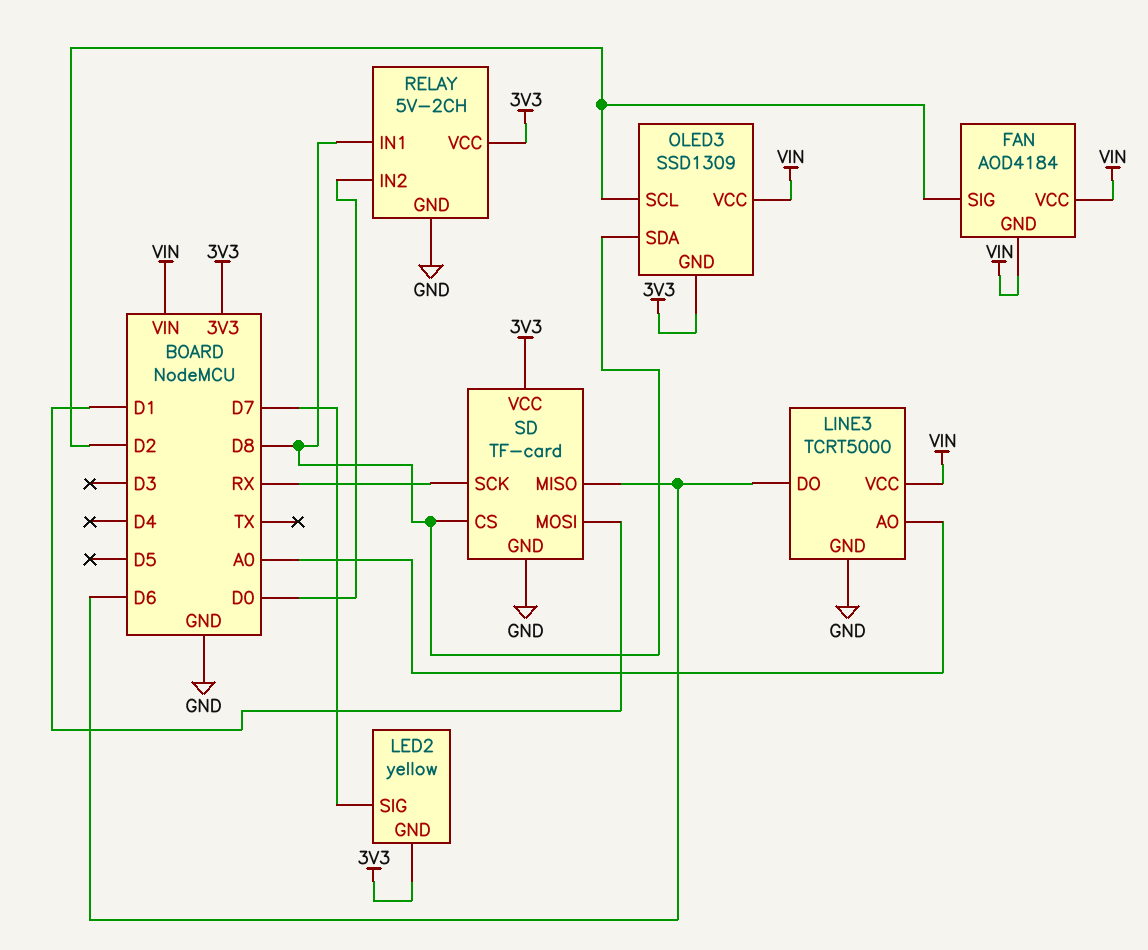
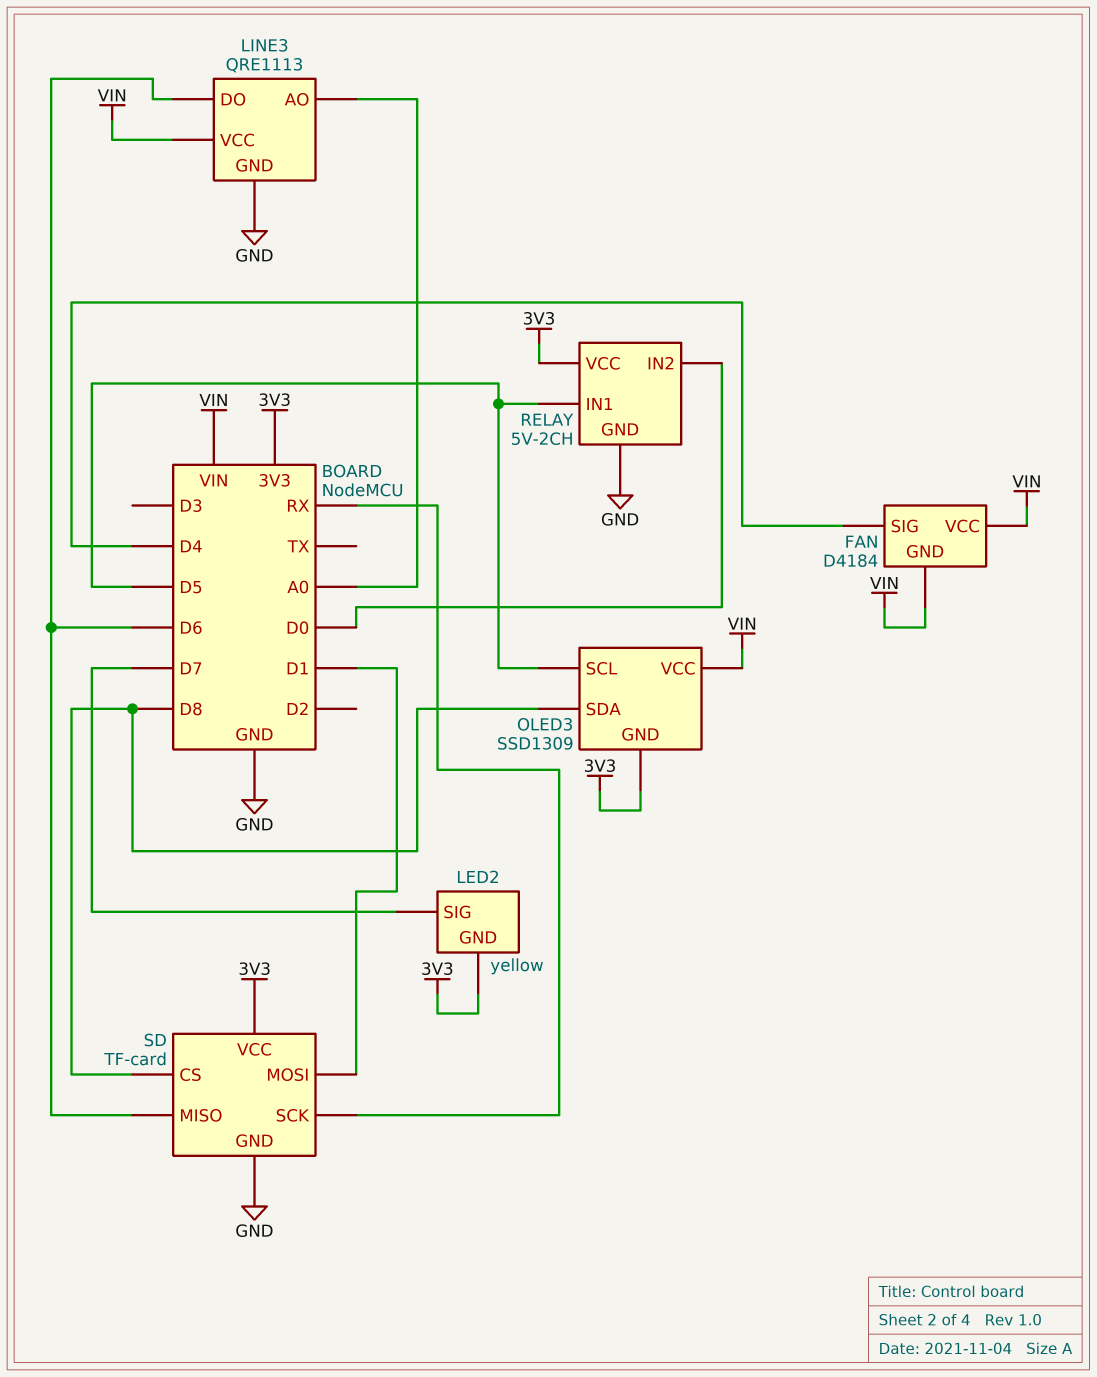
FAN: AOD4184 -> D4184
FAN pin SIG: D2 -> D4
LINE3: TCRT5000 -> QRE1113
OLED3 pin SCL: D2 -> D5
RELAY pin IN1: D8 -> D5

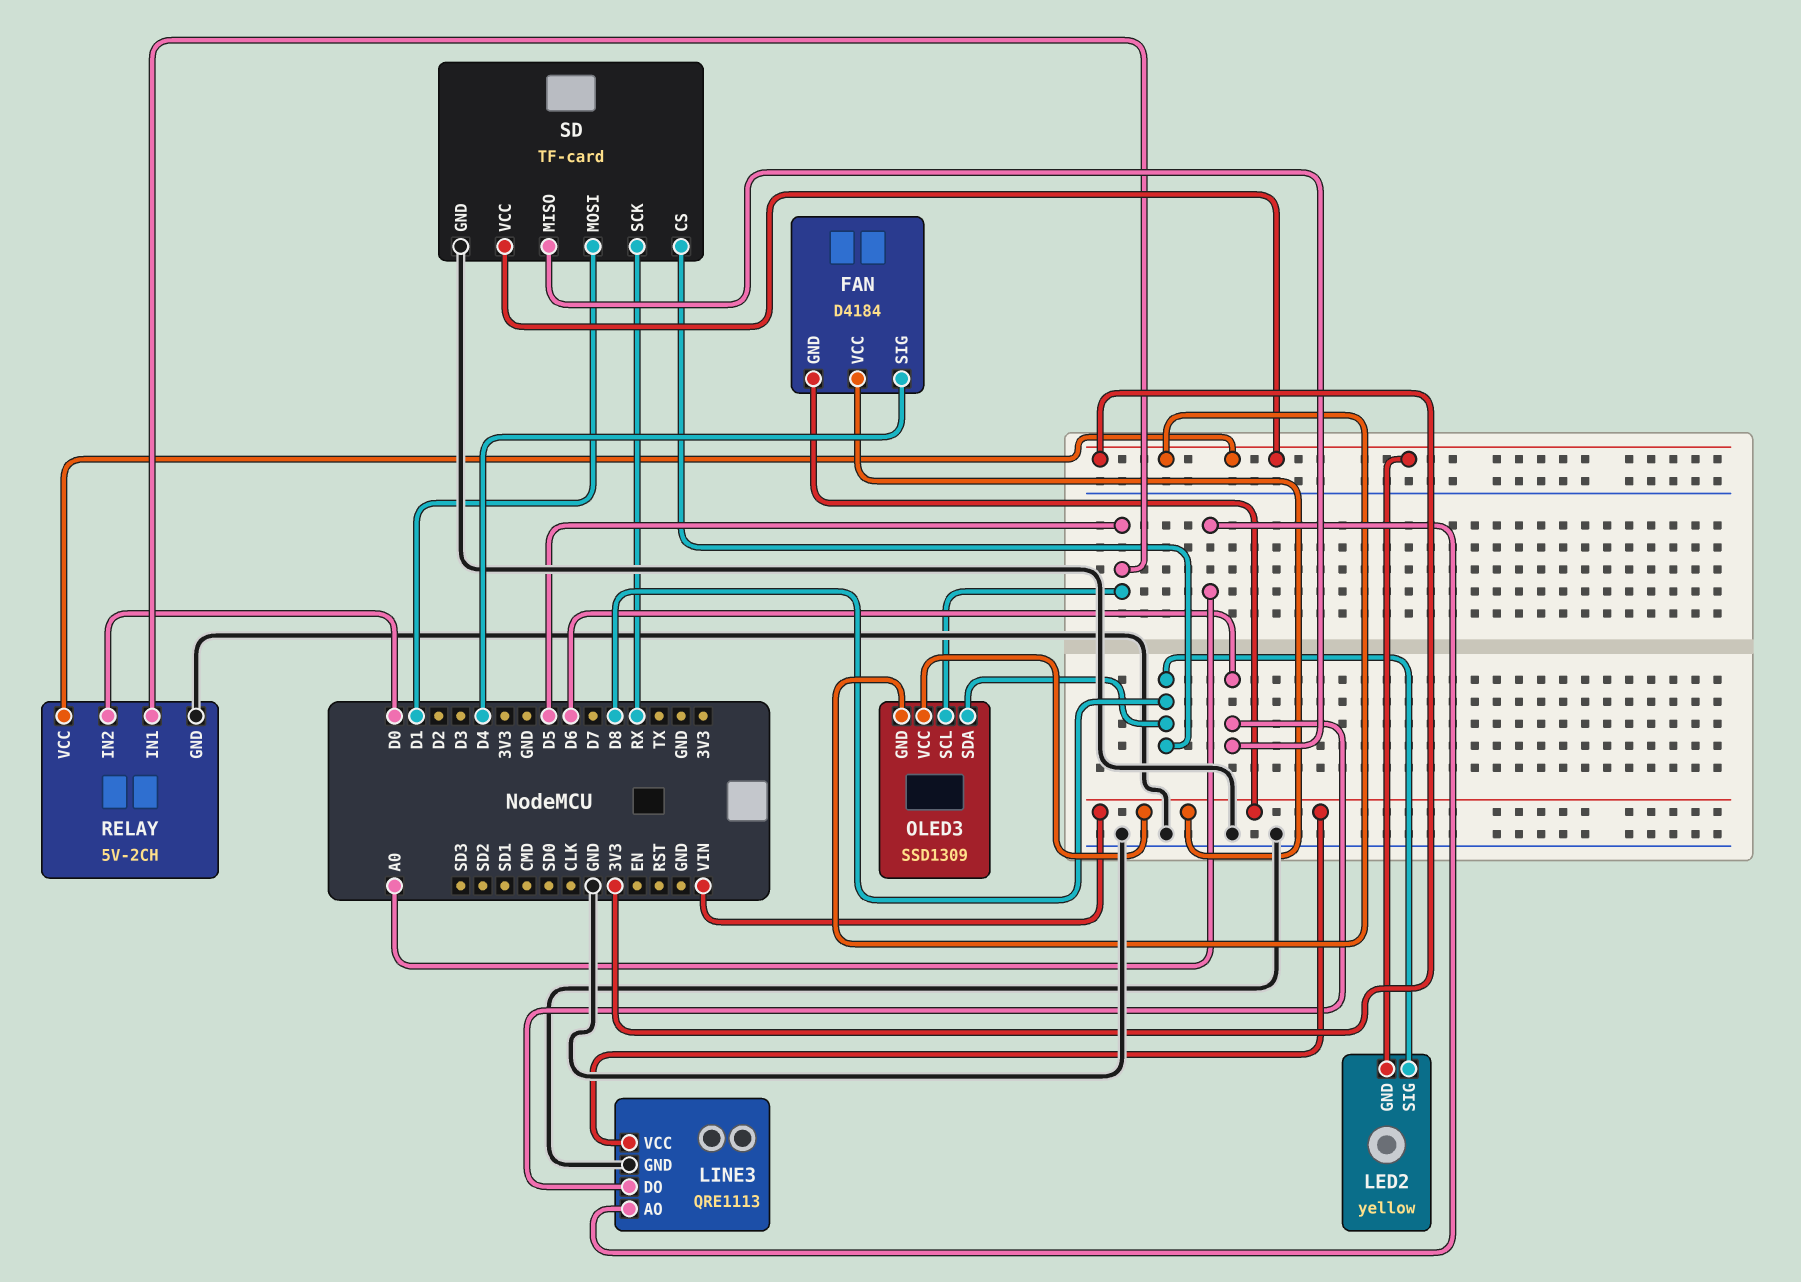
LED2 pin SIG: D7 -> D8

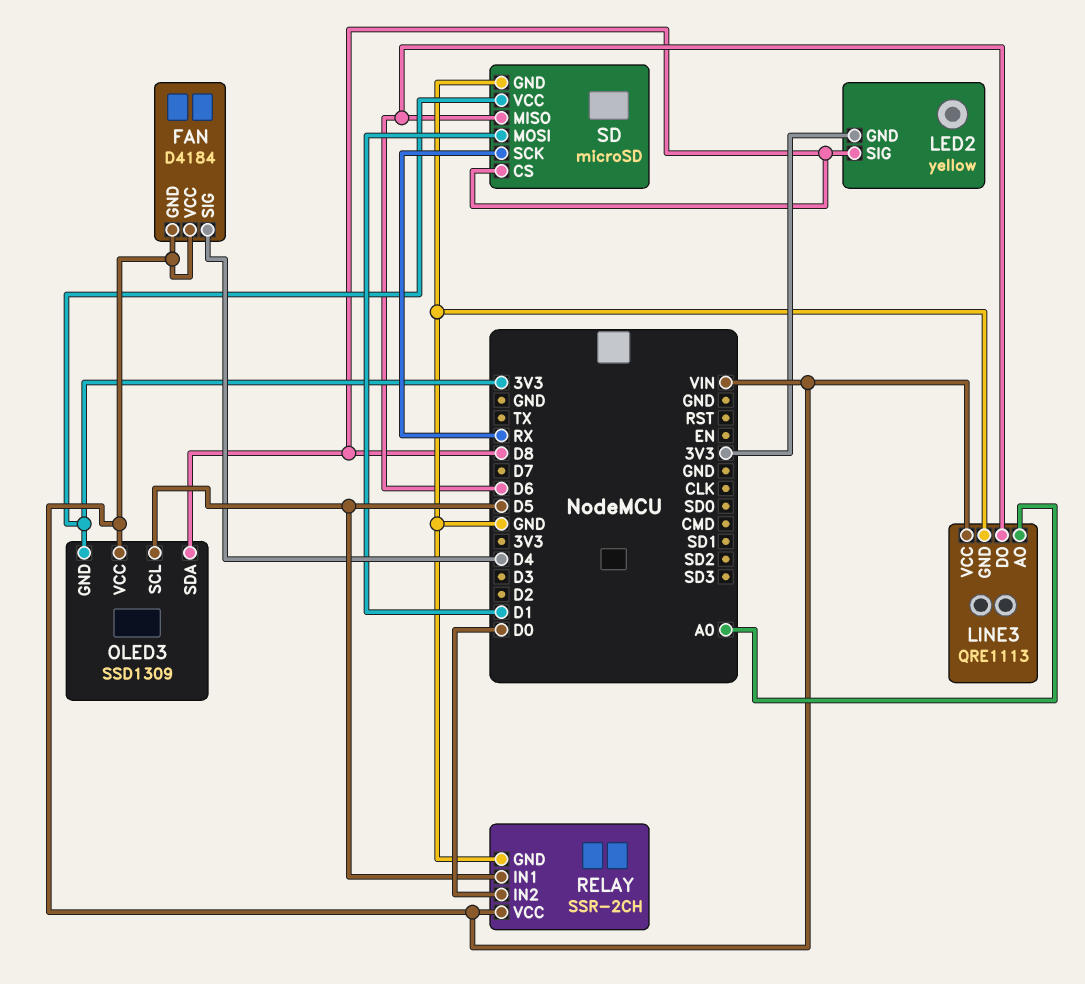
RELAY: 5V-2CH -> SSR-2CH
RELAY pin VCC: 3V3 -> VIN
SD: TF-card -> microSD

